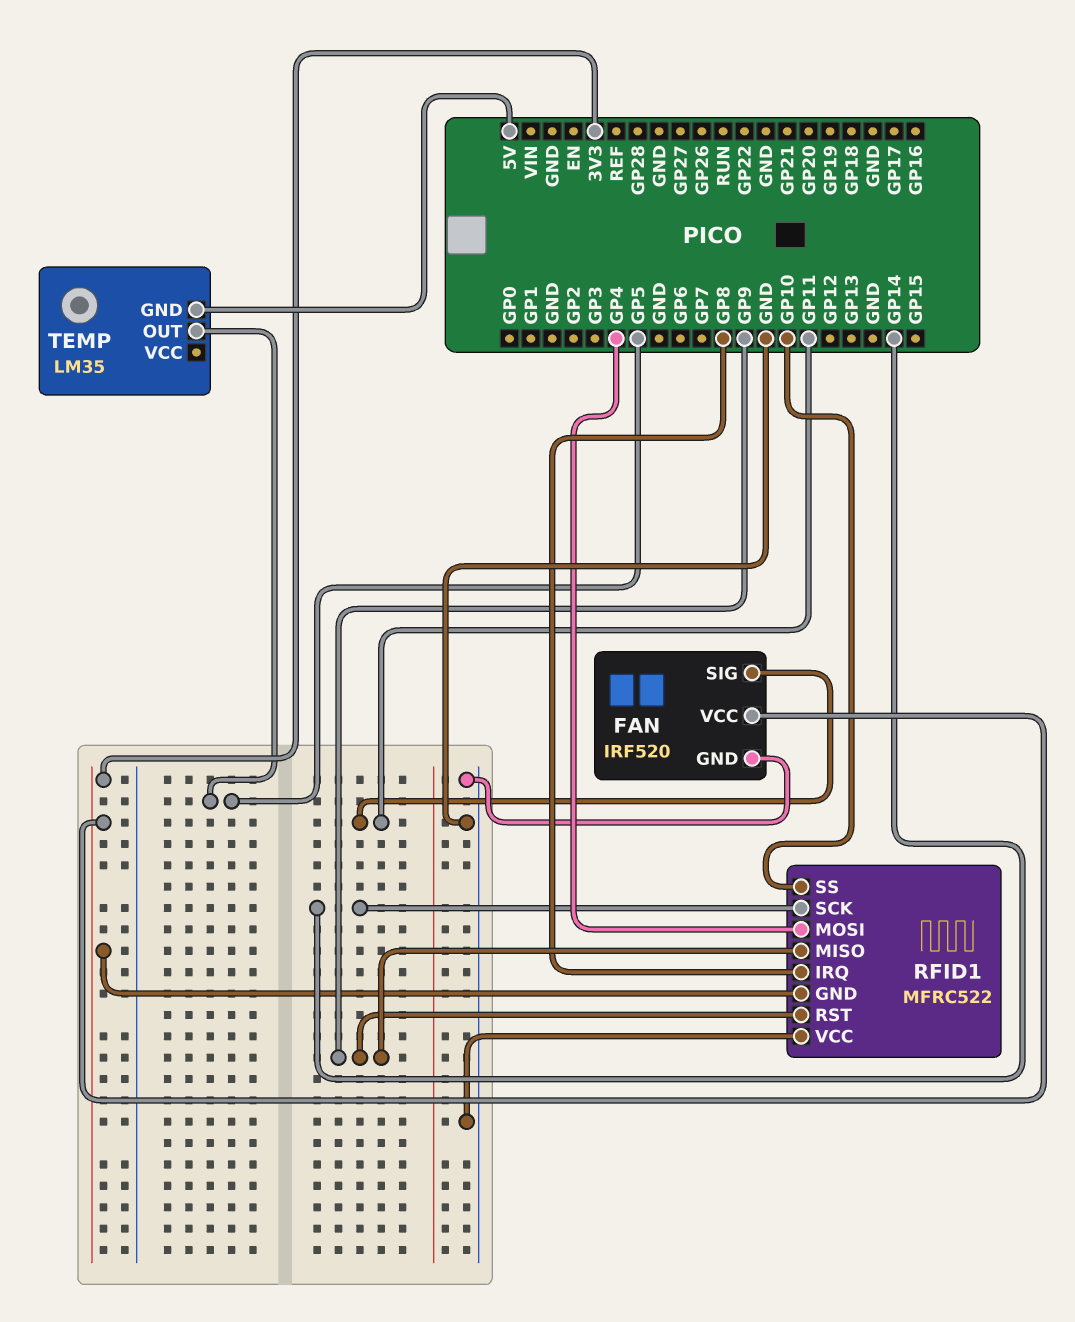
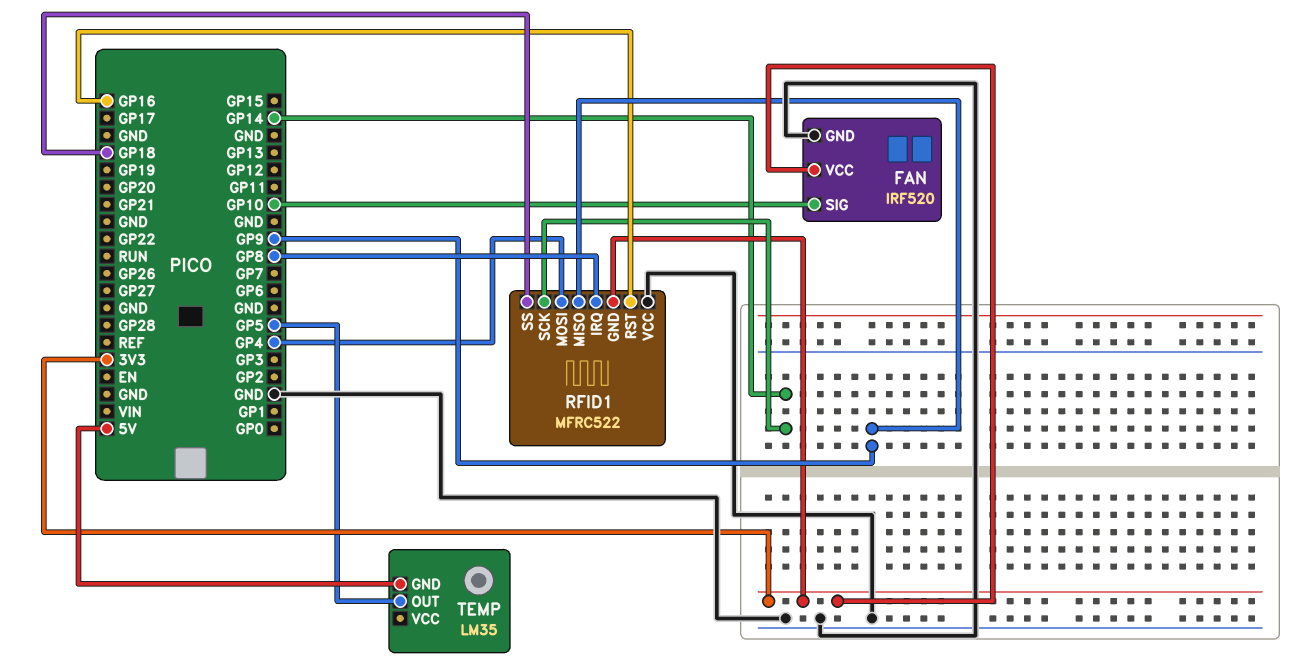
FAN pin SIG: GP11 -> GP10
RFID1 pin RST: GP9 -> GP16
RFID1 pin SS: GP10 -> GP18

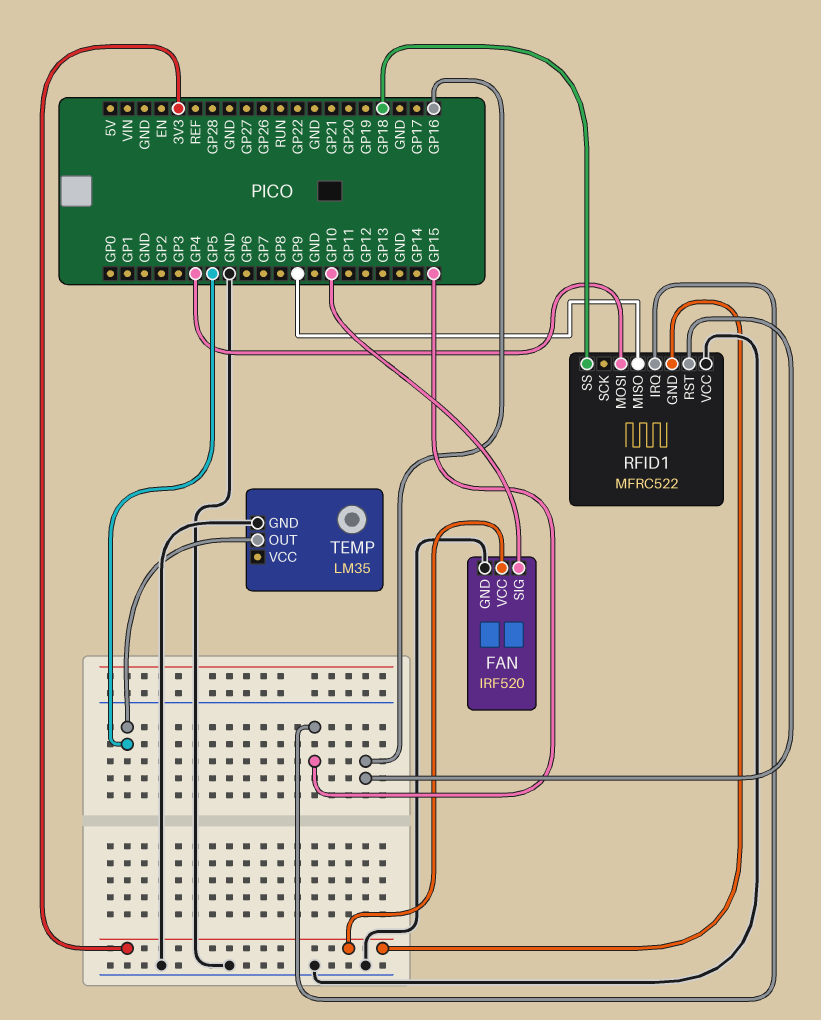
RFID1 pin IRQ: GP8 -> GP15
RFID1 pin SCK: GP14 -> none
TEMP pin GND: 5V -> GND

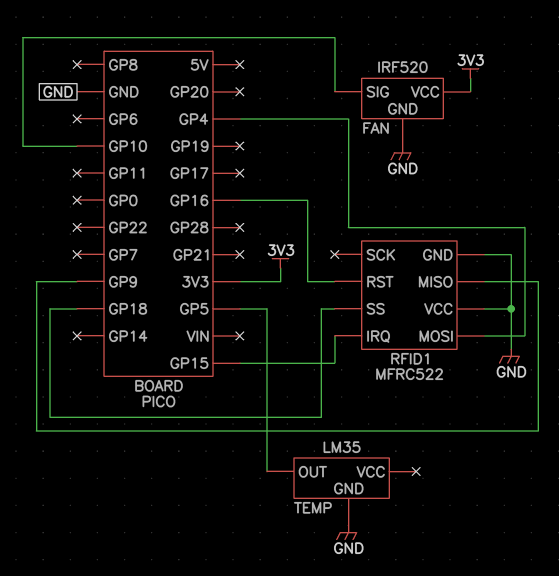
RFID1 pin GND: 3V3 -> GND

